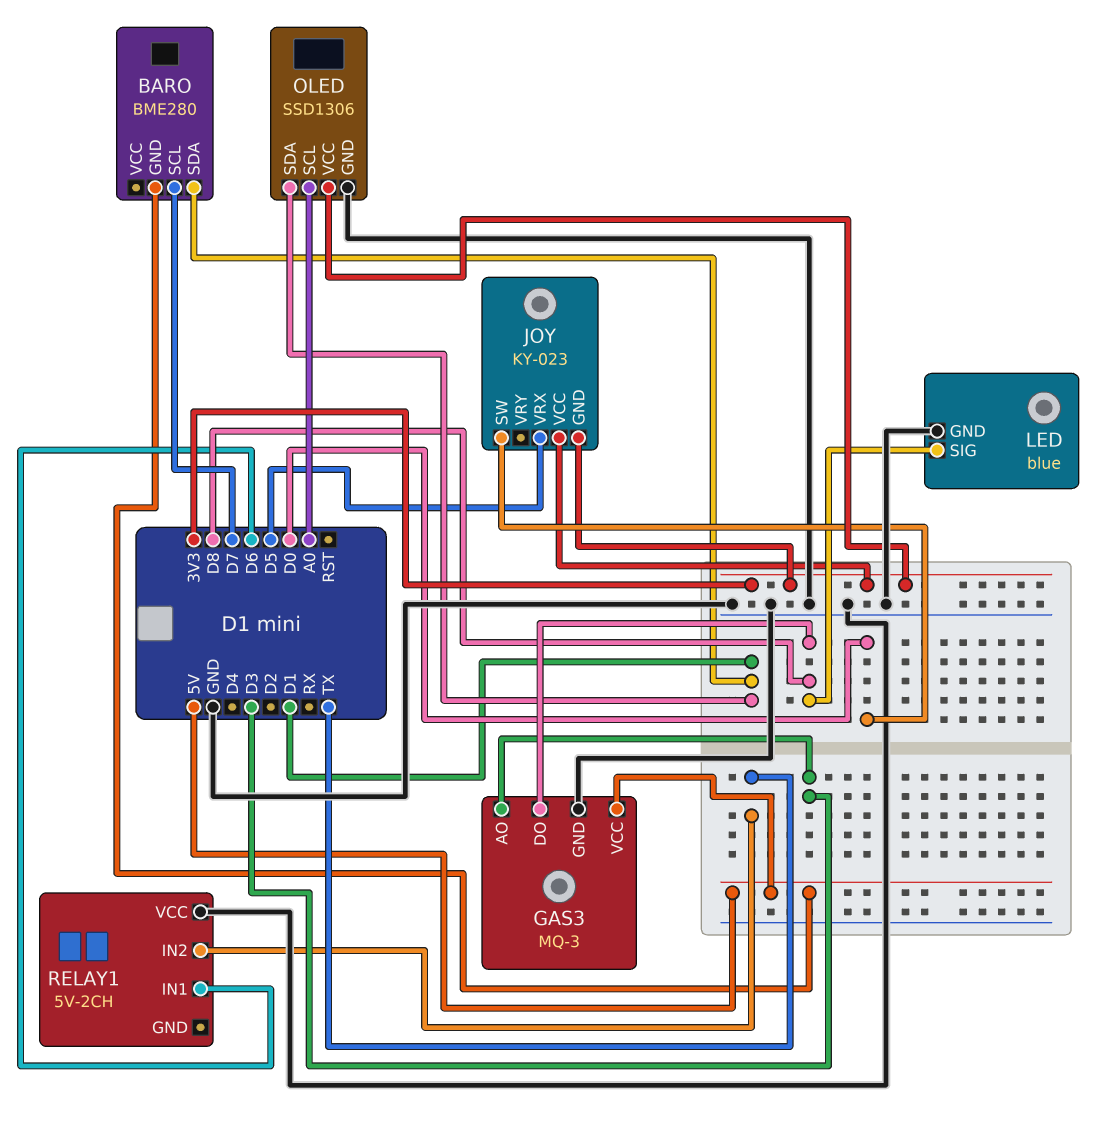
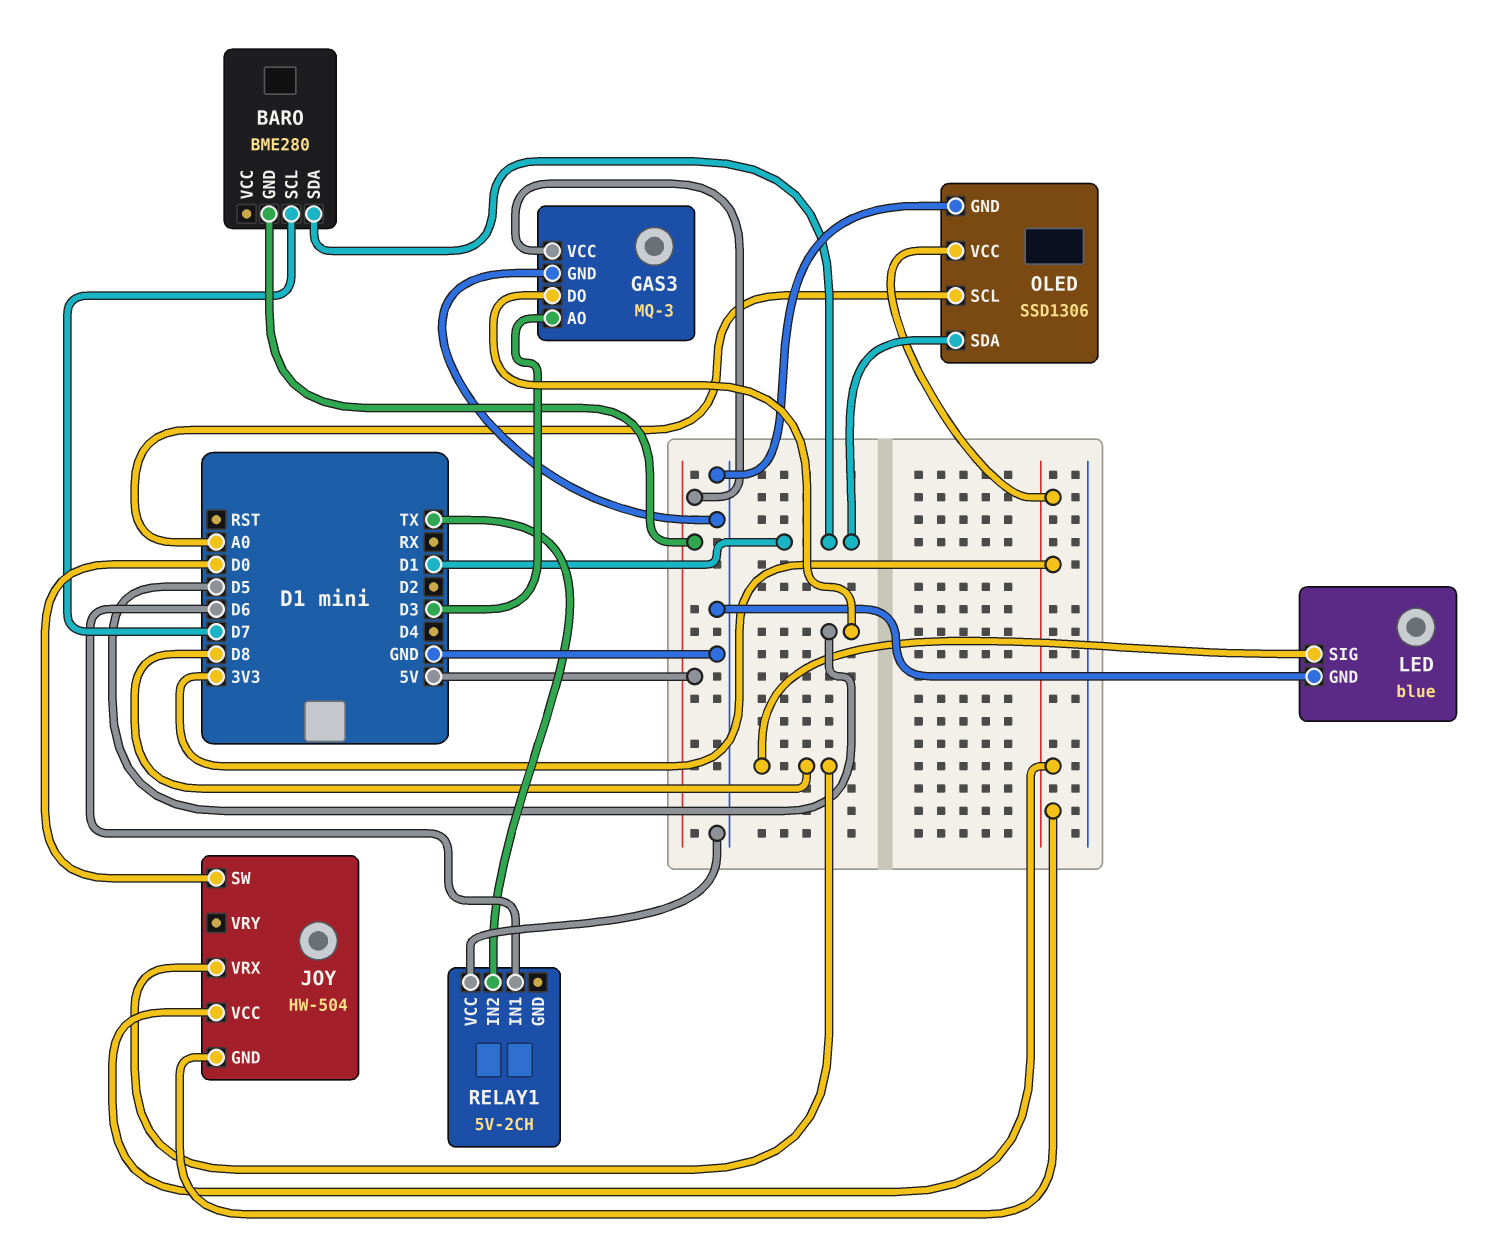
GAS3 pin DO: D8 -> D5
JOY: KY-023 -> HW-504
JOY pin VRX: D5 -> D8

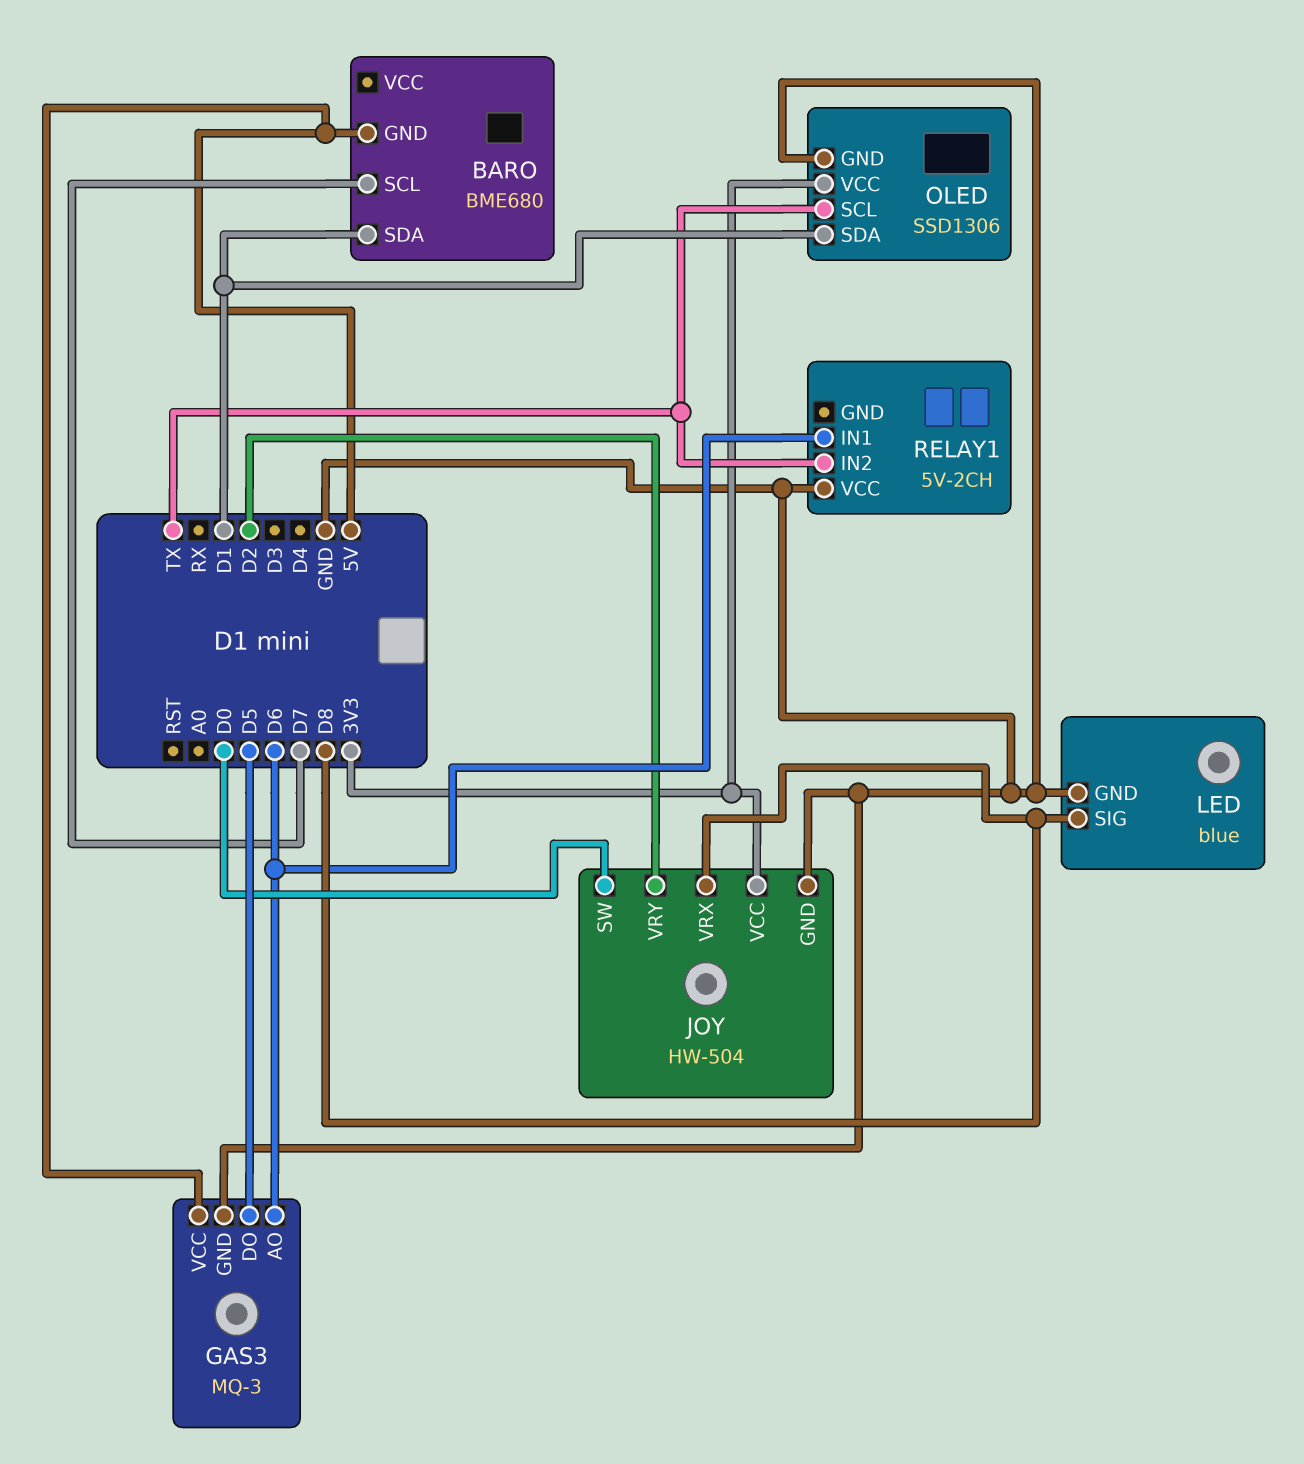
BARO: BME280 -> BME680
GAS3 pin AO: D3 -> D6
JOY pin GND: 3V3 -> GND
JOY pin VRY: none -> D2
OLED pin SCL: A0 -> TX

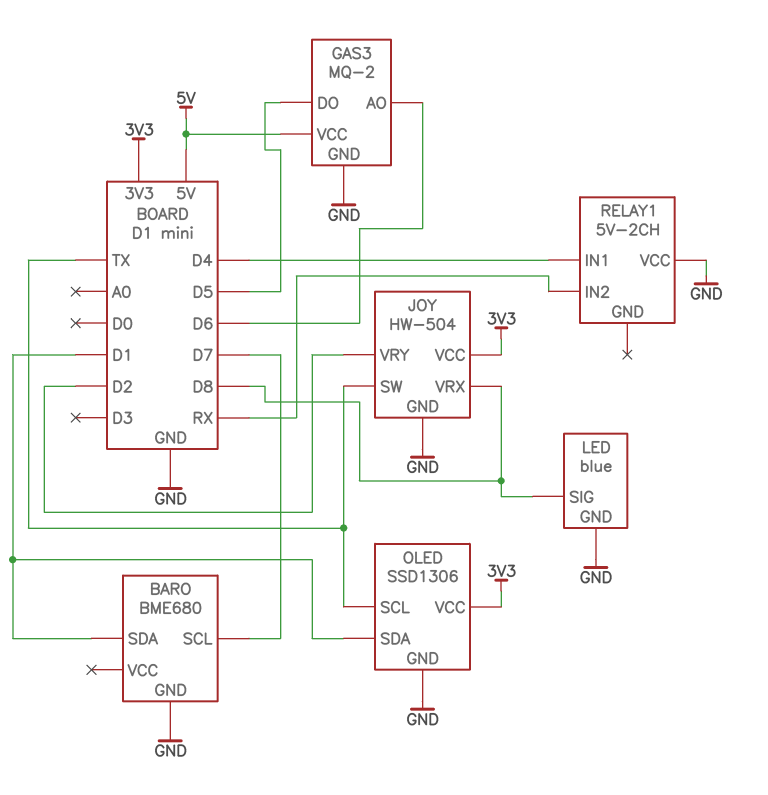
BARO pin GND: 5V -> GND
GAS3: MQ-3 -> MQ-2
JOY pin SW: D0 -> TX
RELAY1 pin IN1: D6 -> D4
RELAY1 pin IN2: TX -> RX

